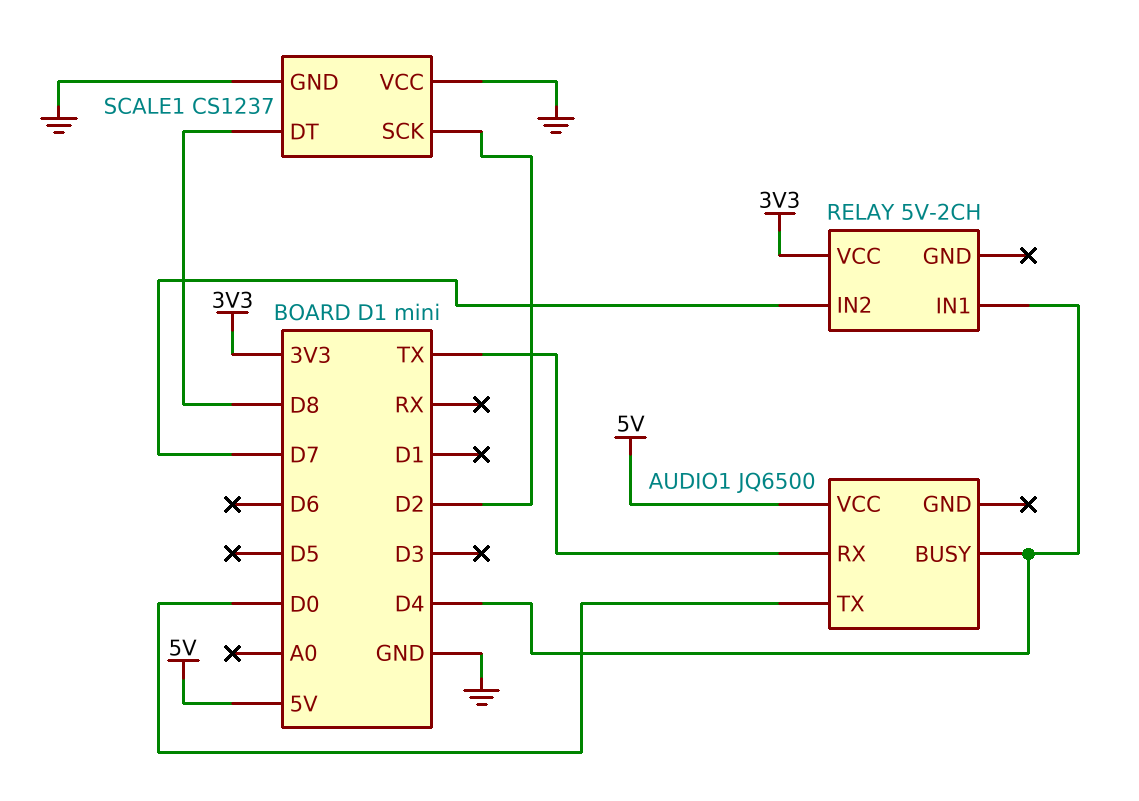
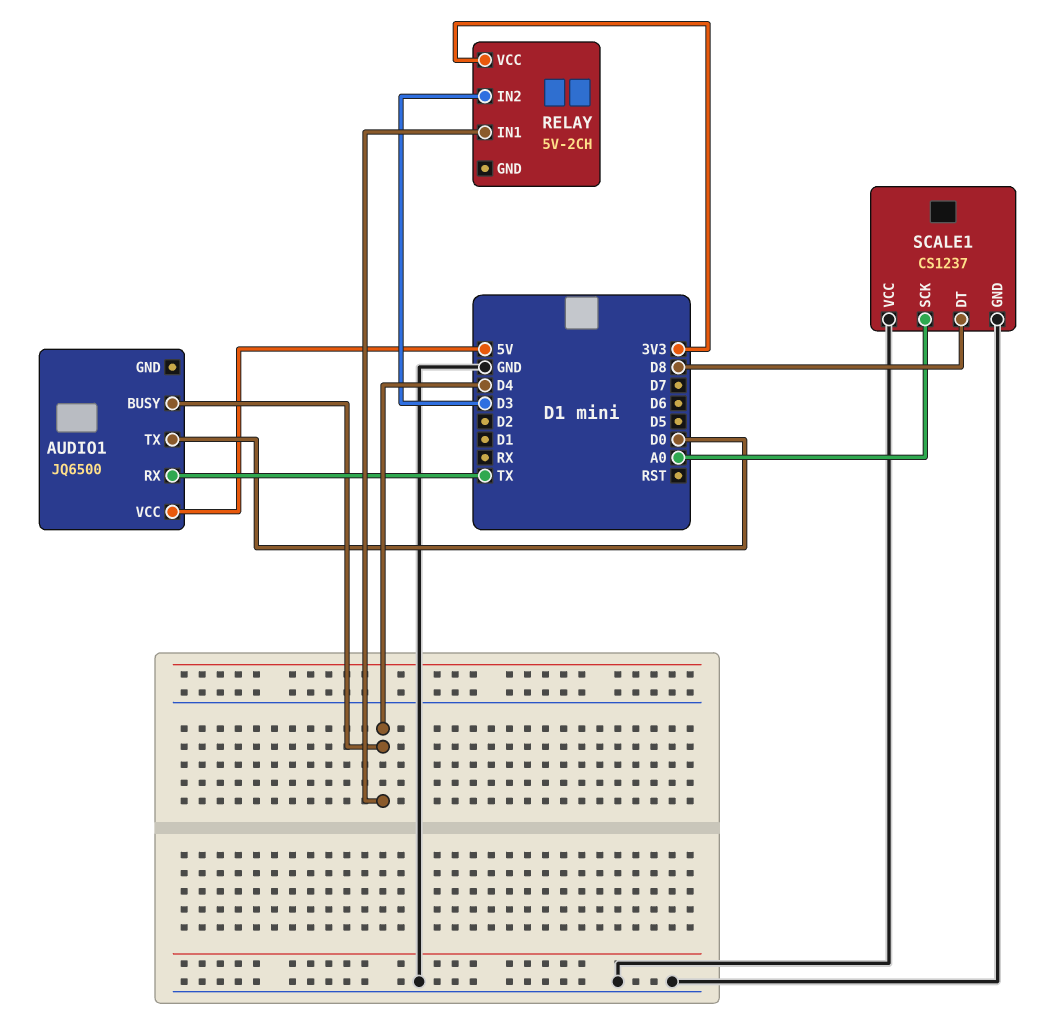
RELAY pin IN2: D7 -> D3
SCALE1 pin SCK: D2 -> A0

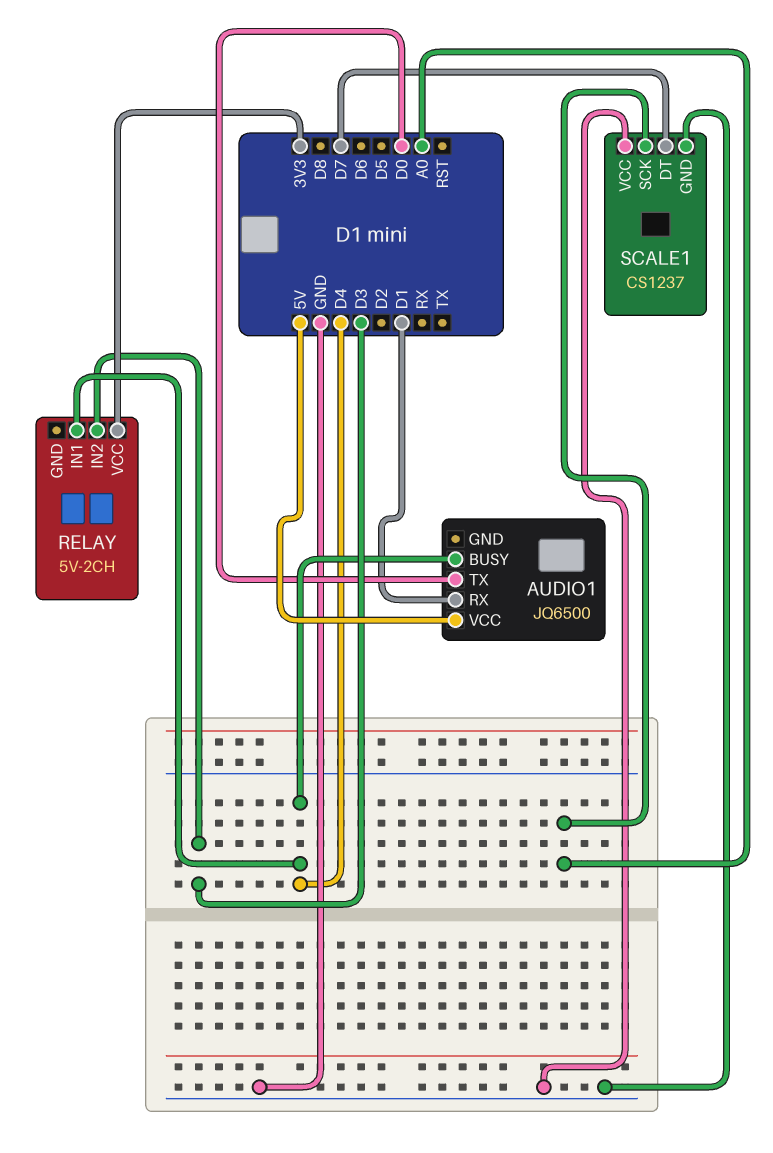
AUDIO1 pin RX: TX -> D1
SCALE1 pin DT: D8 -> D7

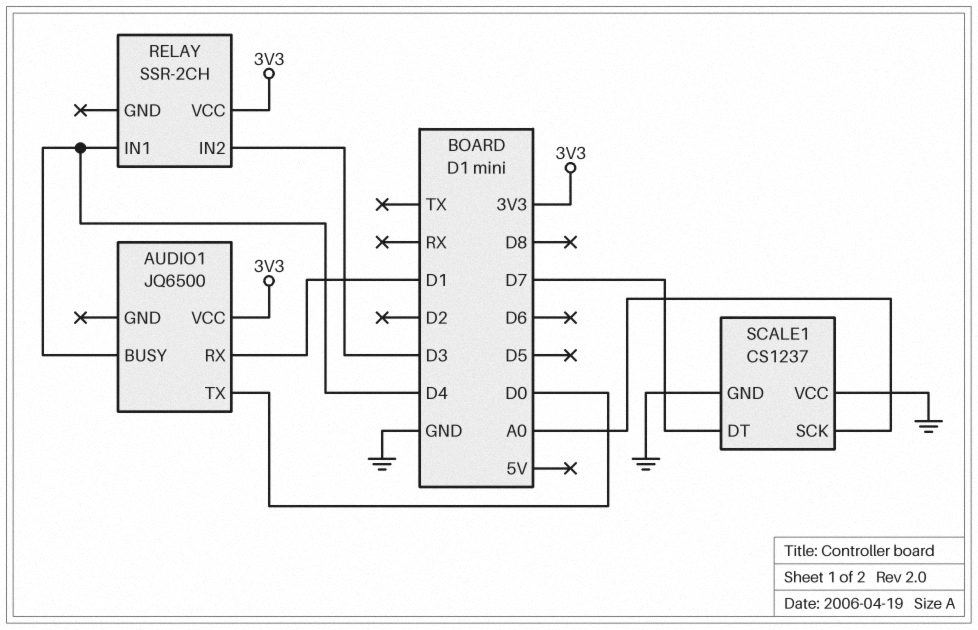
AUDIO1 pin VCC: 5V -> 3V3
RELAY: 5V-2CH -> SSR-2CH

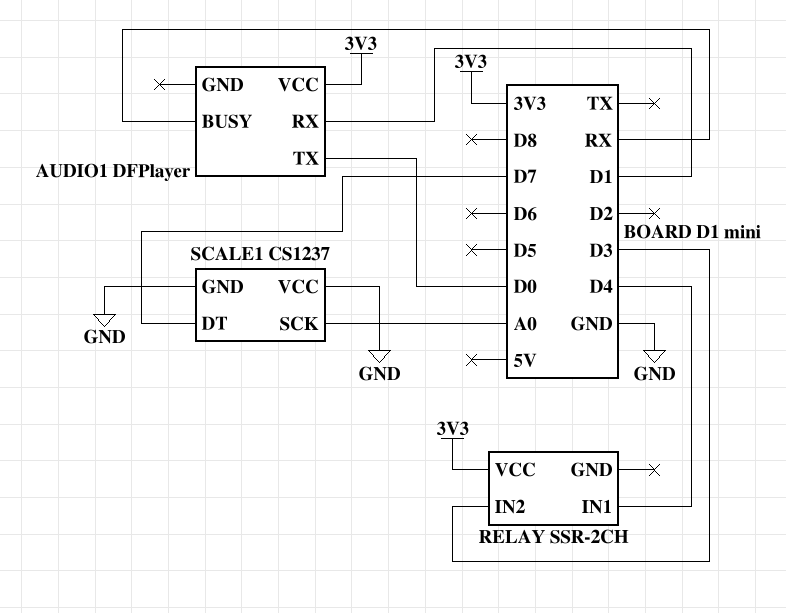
AUDIO1: JQ6500 -> DFPlayer
AUDIO1 pin BUSY: D4 -> RX

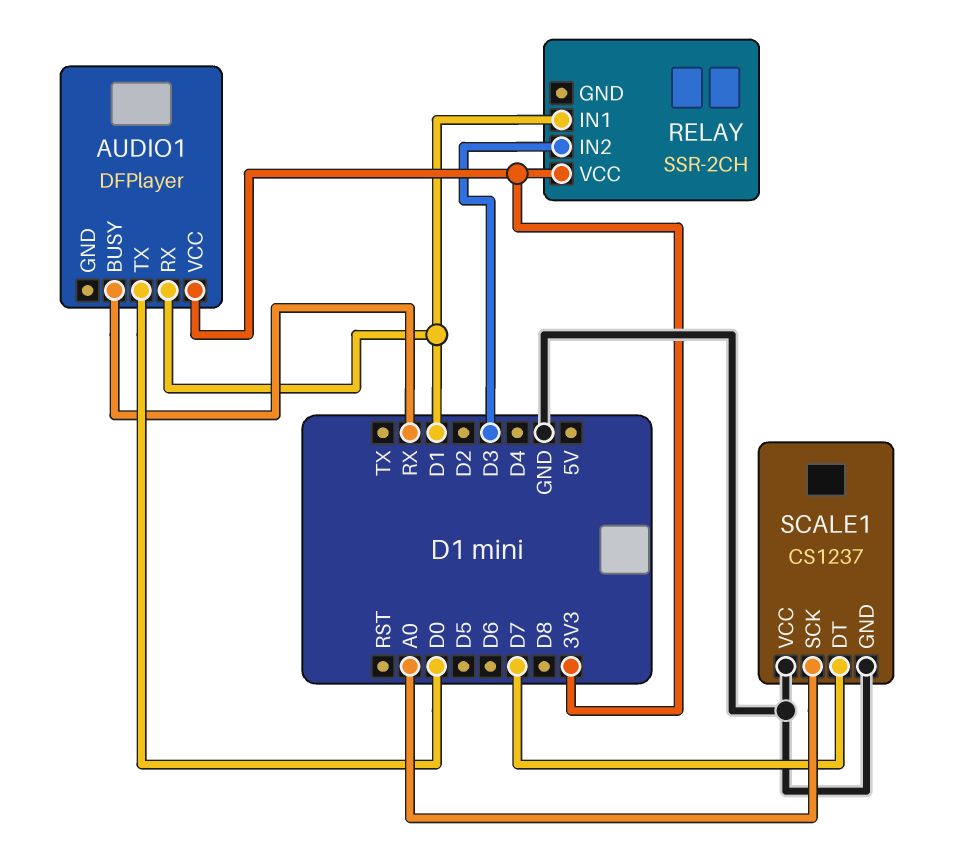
RELAY pin IN1: D4 -> D1

